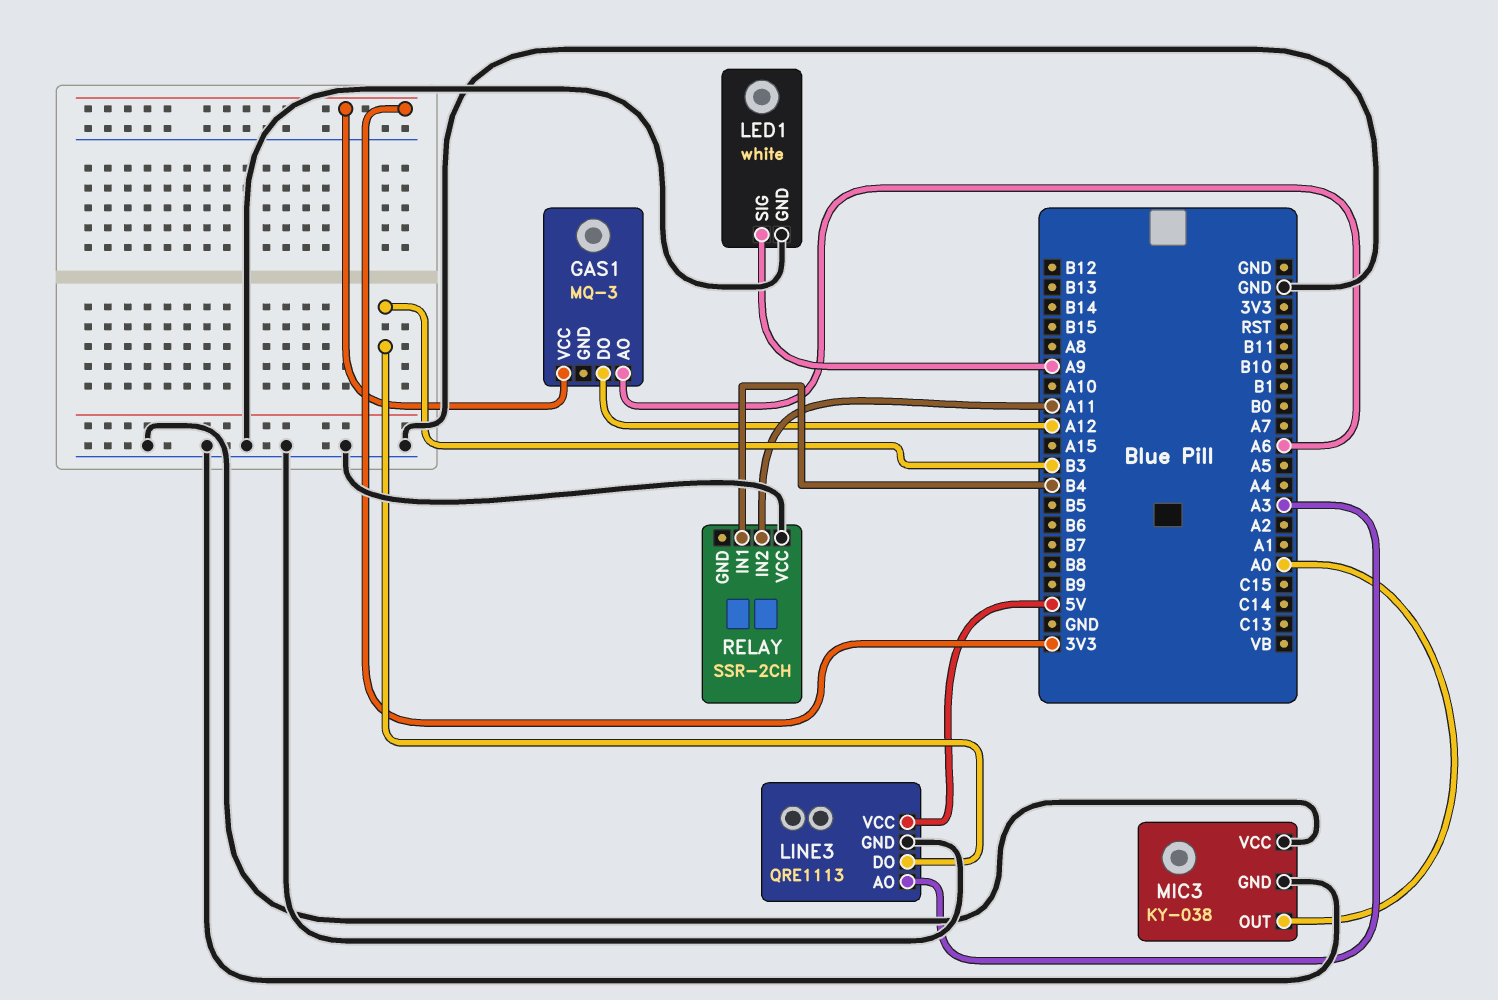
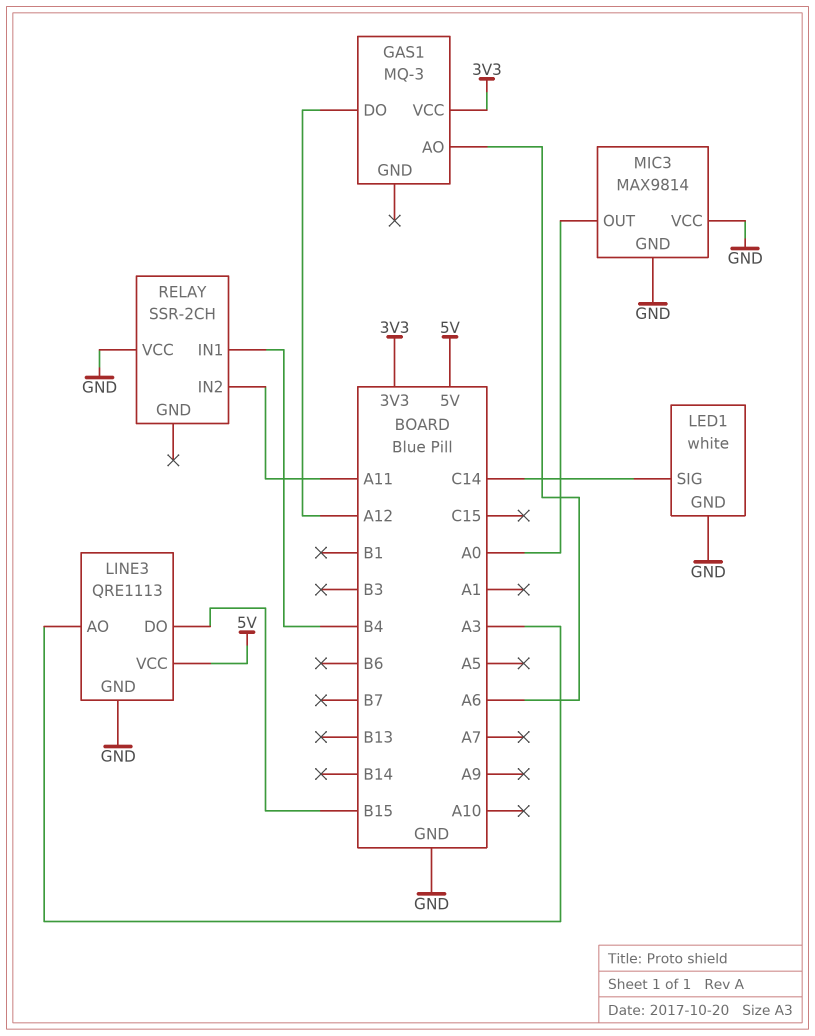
LED1 pin SIG: A9 -> C14
LINE3 pin DO: B3 -> B15
MIC3: KY-038 -> MAX9814

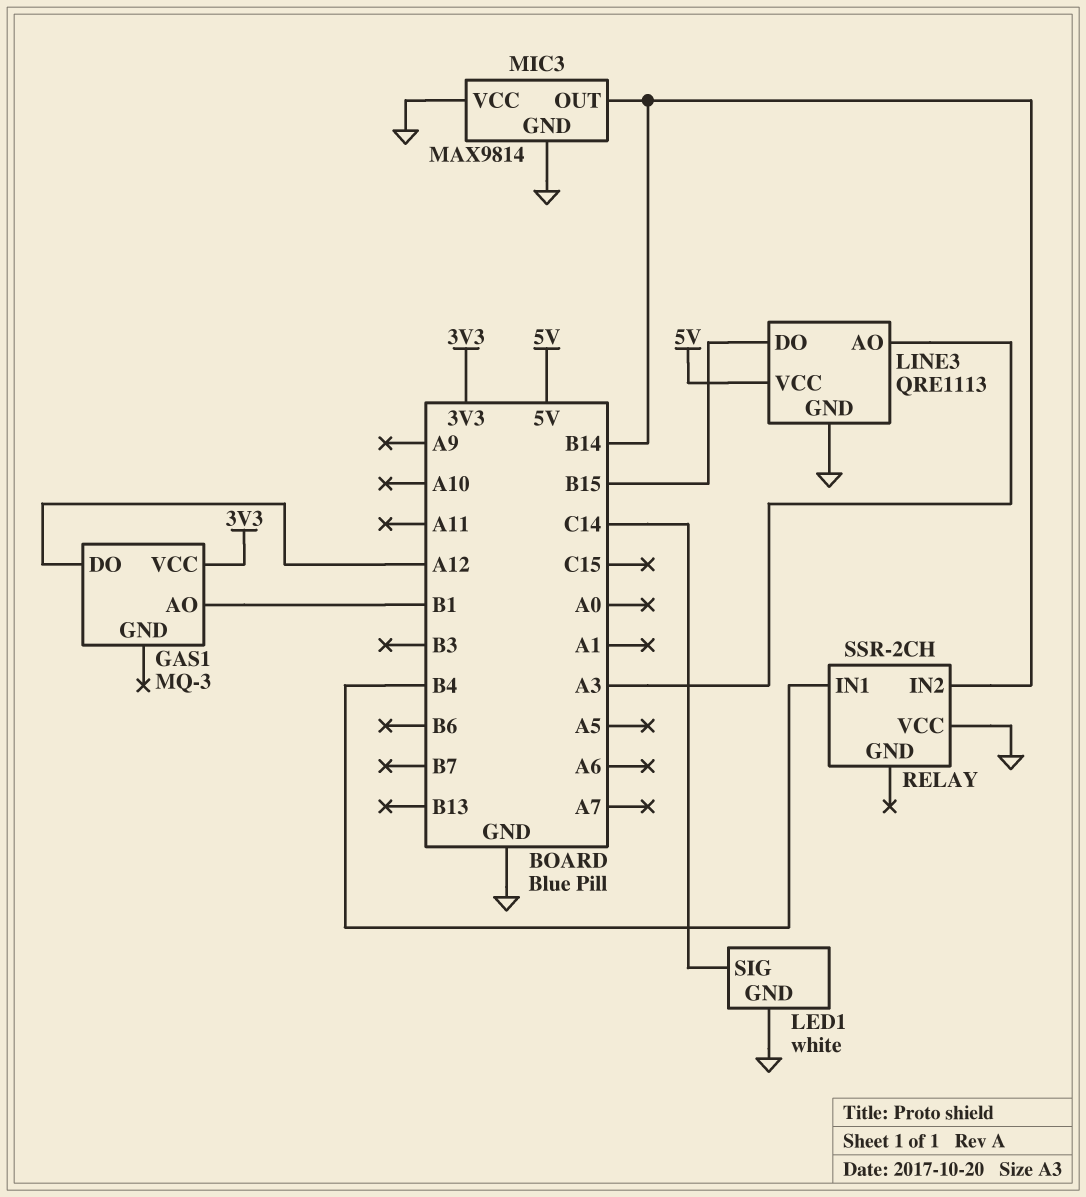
GAS1 pin AO: A6 -> B1
MIC3 pin OUT: A0 -> B14
RELAY pin IN2: A11 -> B14

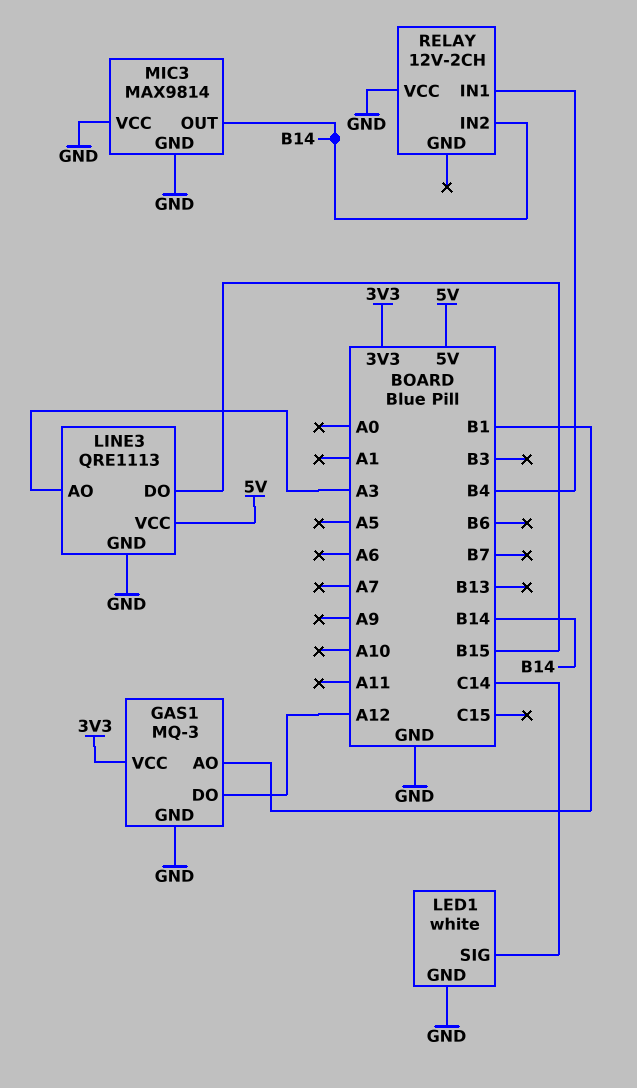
GAS1 pin GND: none -> GND
RELAY: SSR-2CH -> 12V-2CH

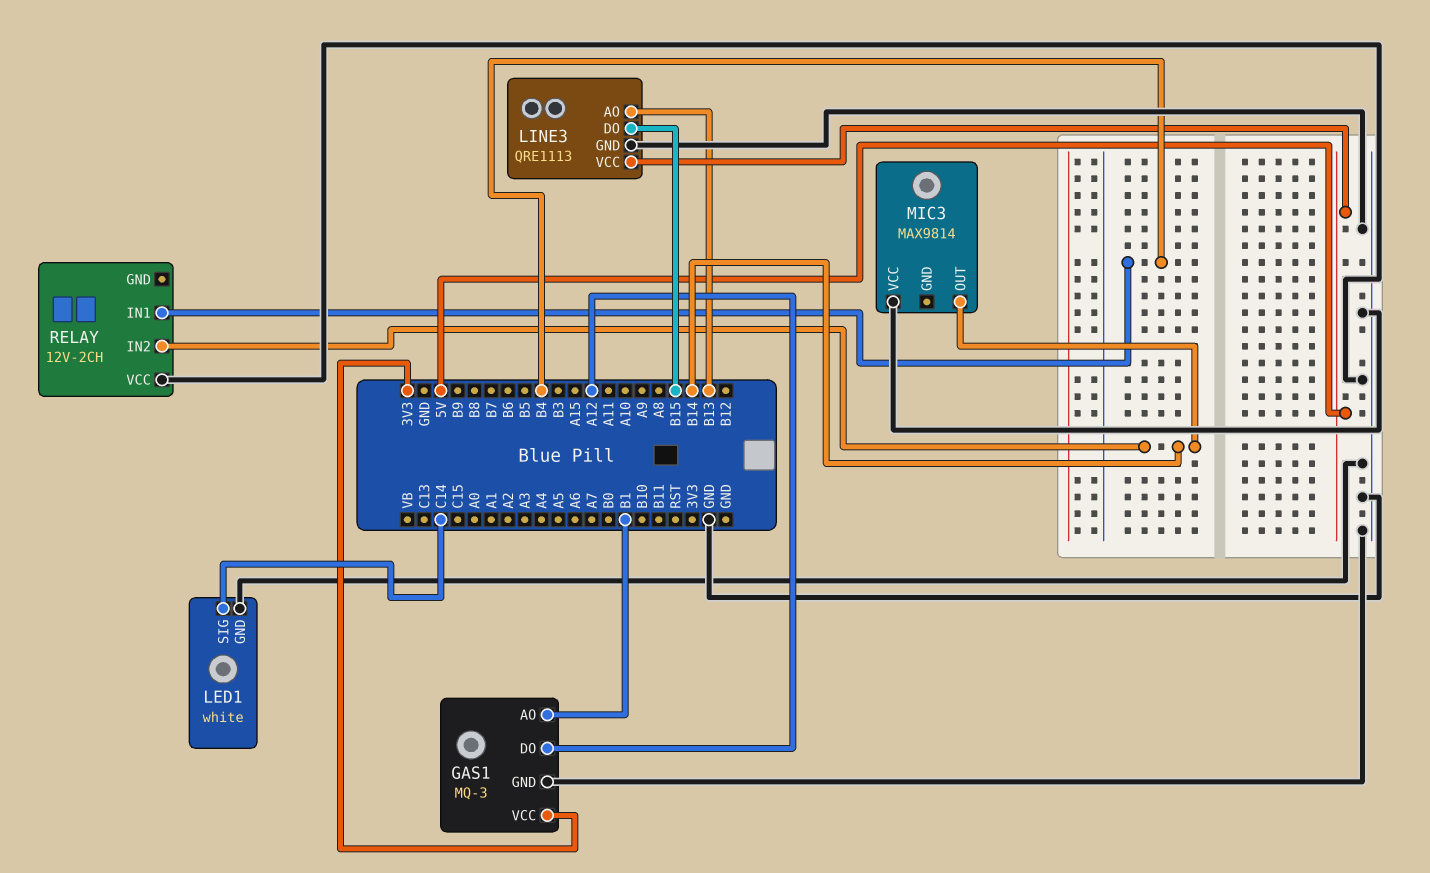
LINE3 pin AO: A3 -> B13
MIC3 pin GND: GND -> none

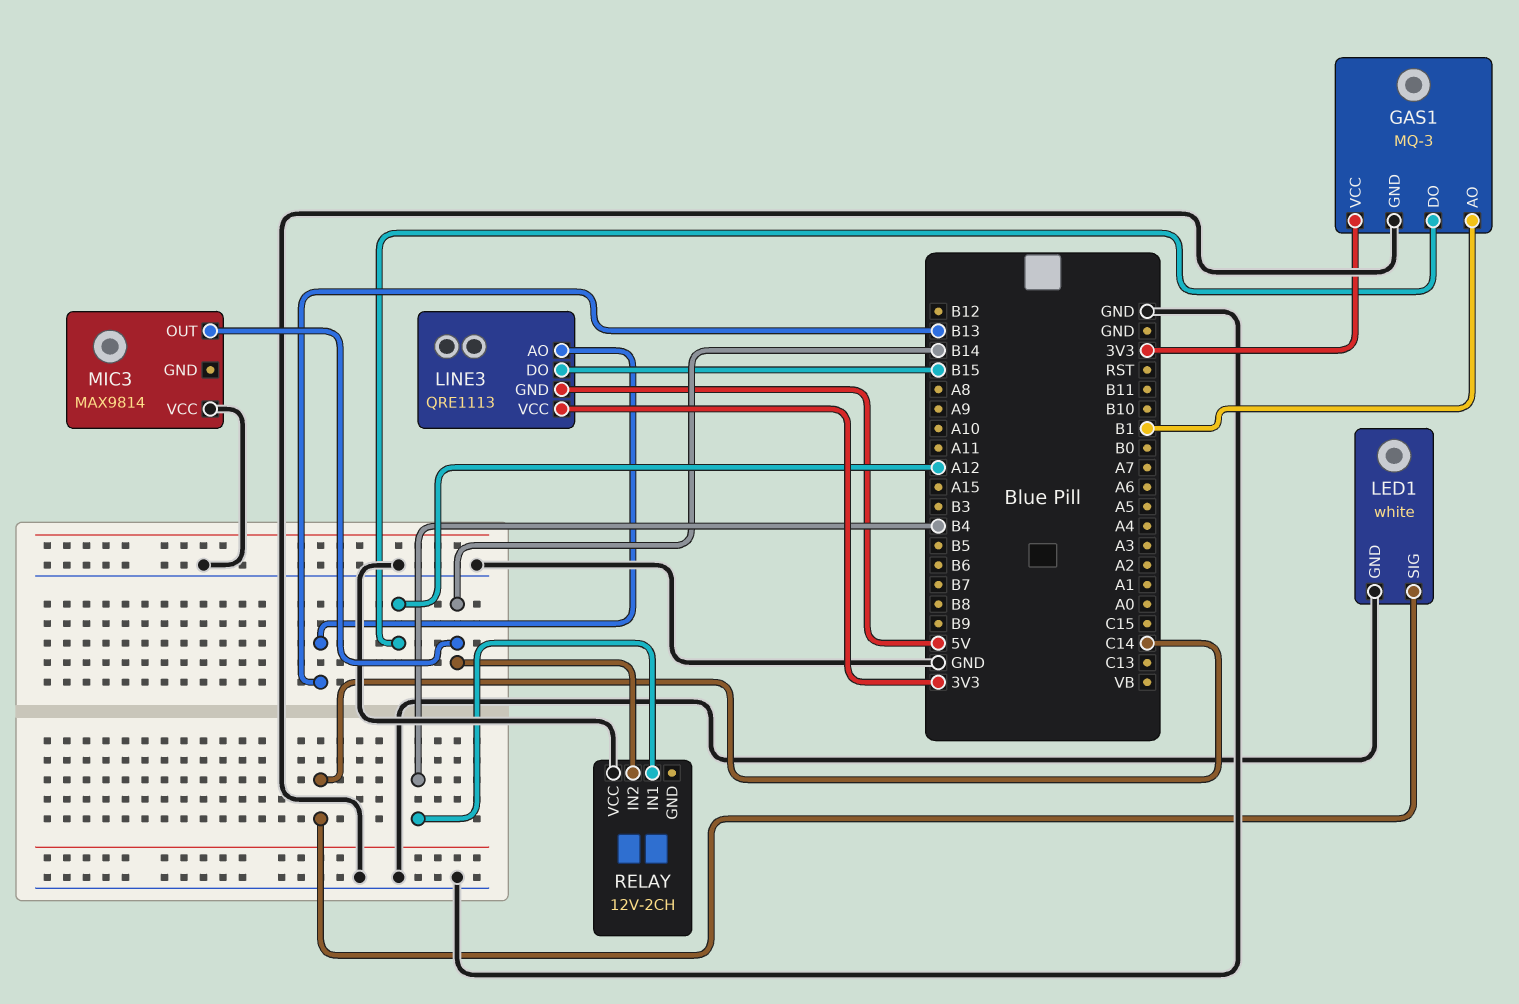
LINE3 pin GND: GND -> 5V
LINE3 pin VCC: 5V -> 3V3

